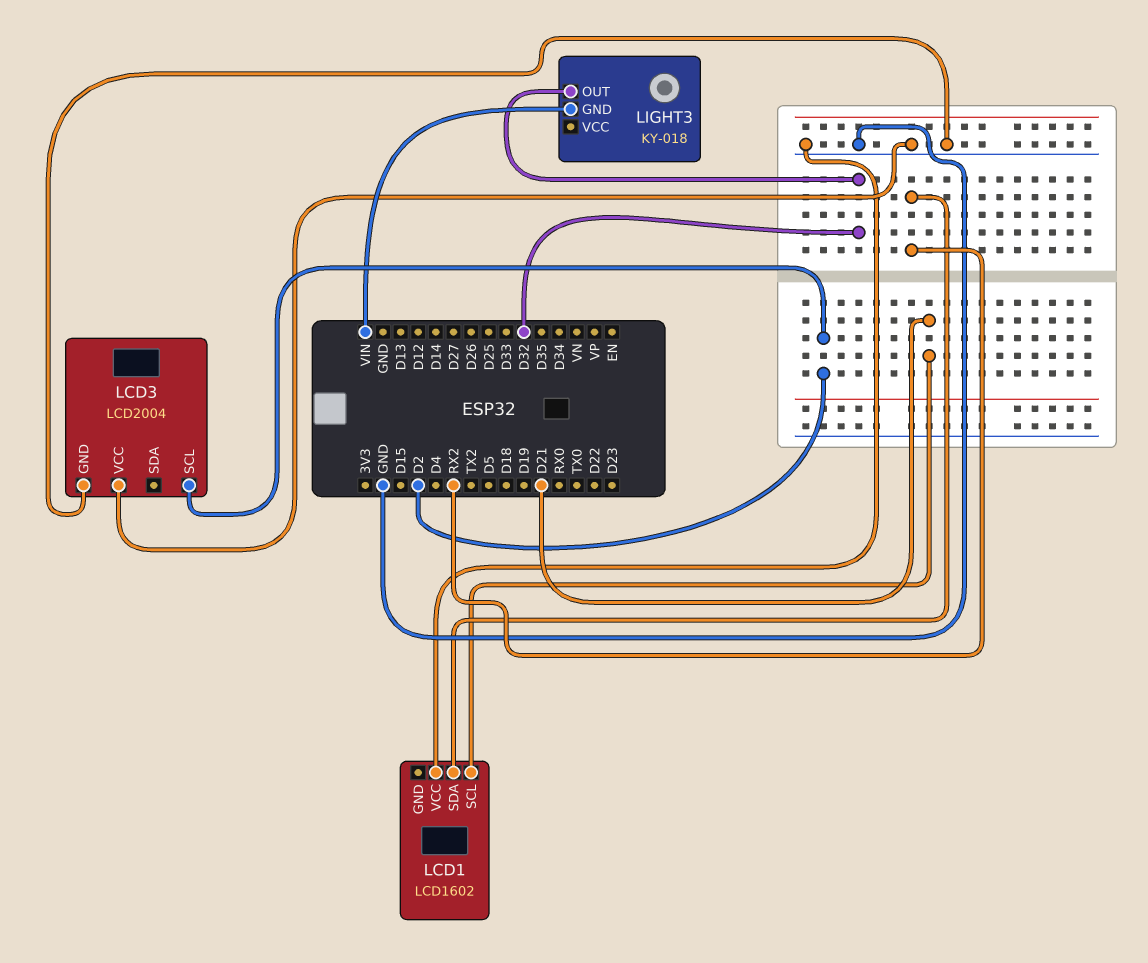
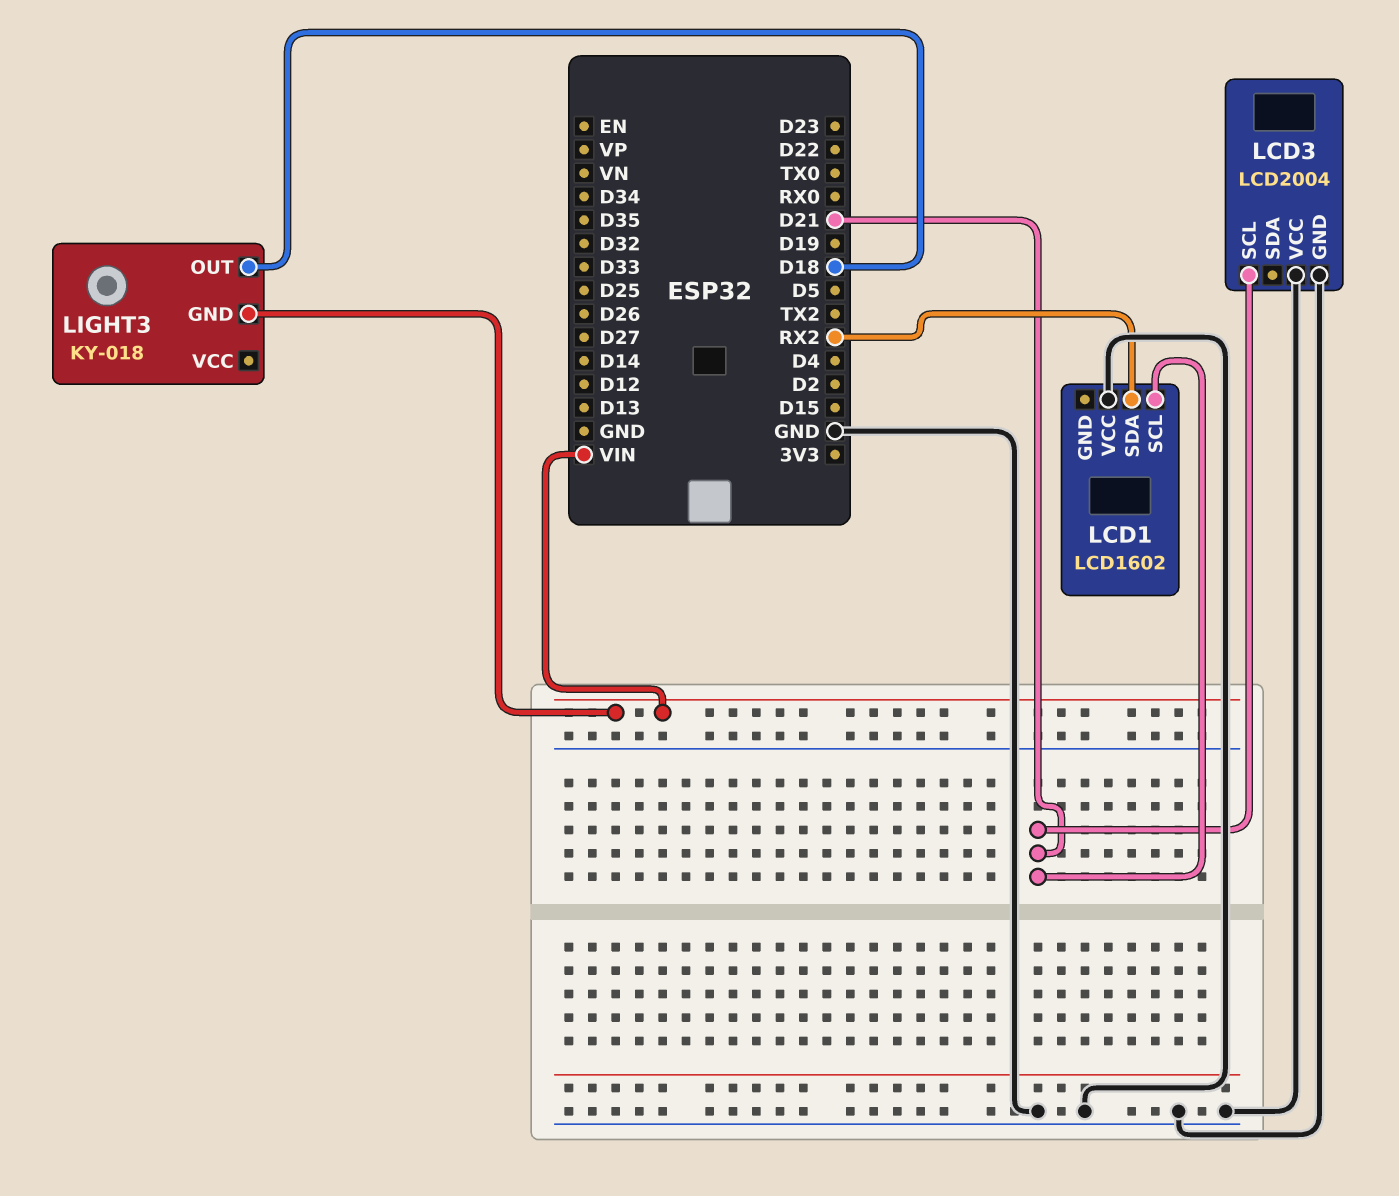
LCD3 pin SCL: D2 -> D21
LIGHT3 pin OUT: D32 -> D18

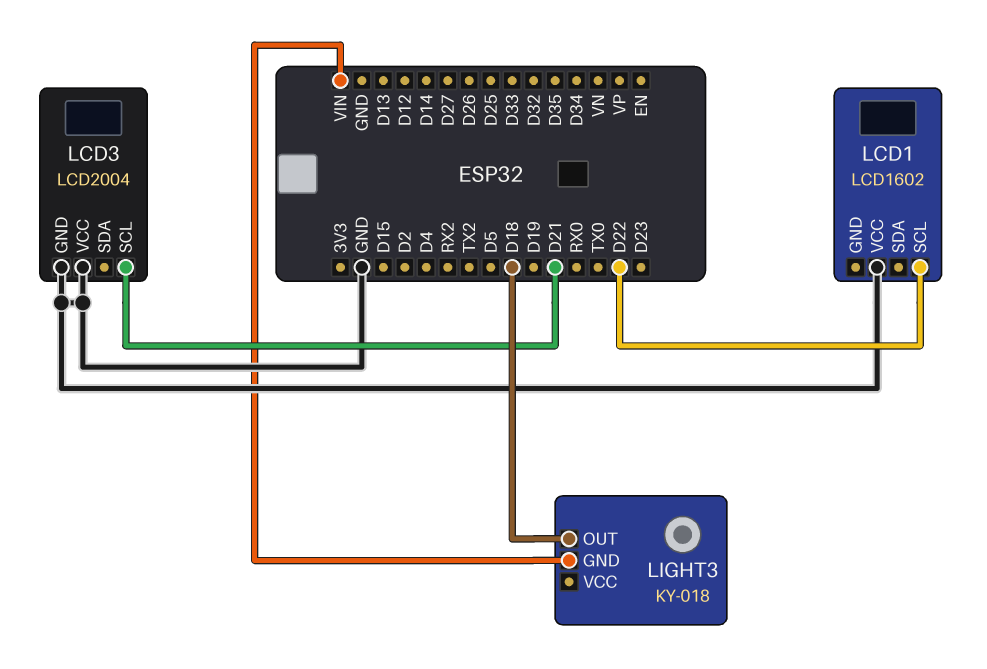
LCD1 pin SCL: D21 -> D22
LCD1 pin SDA: RX2 -> none

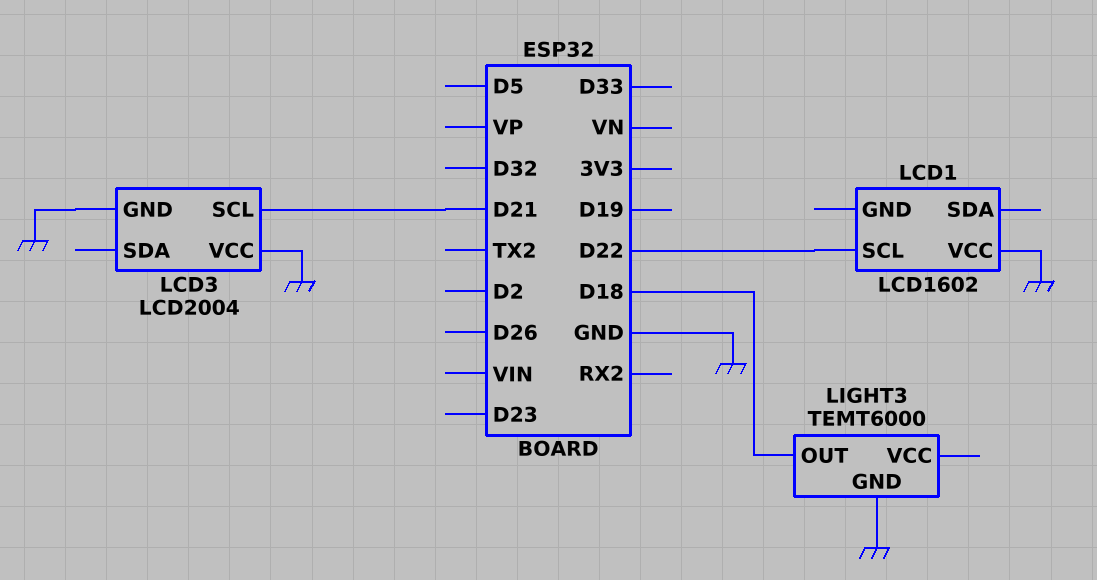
LIGHT3: KY-018 -> TEMT6000
LIGHT3 pin GND: VIN -> GND

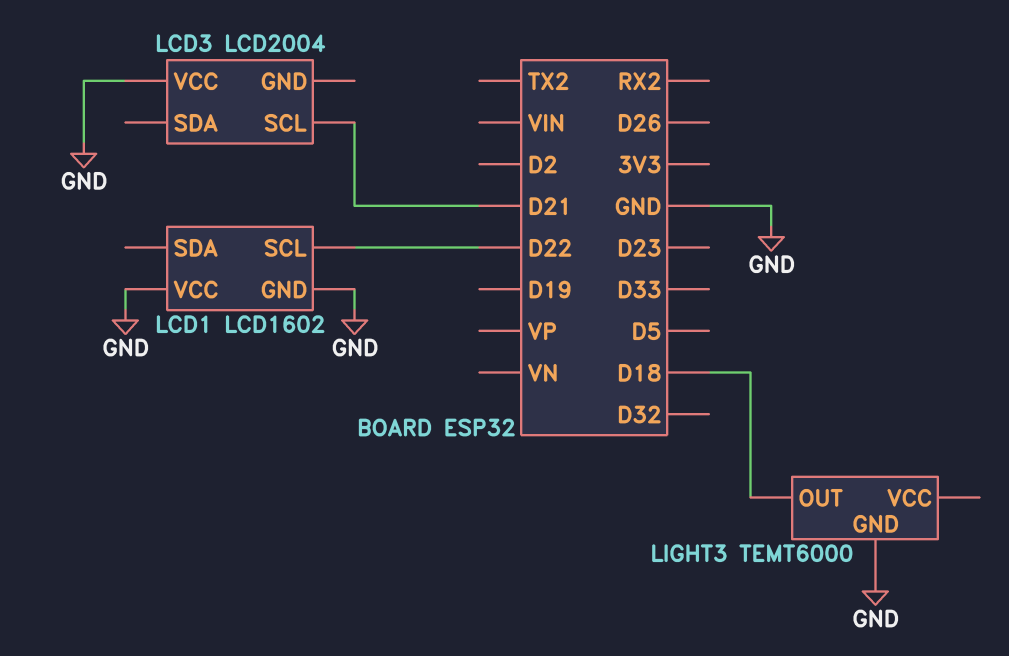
LCD1 pin GND: none -> GND
LCD3 pin GND: GND -> none

